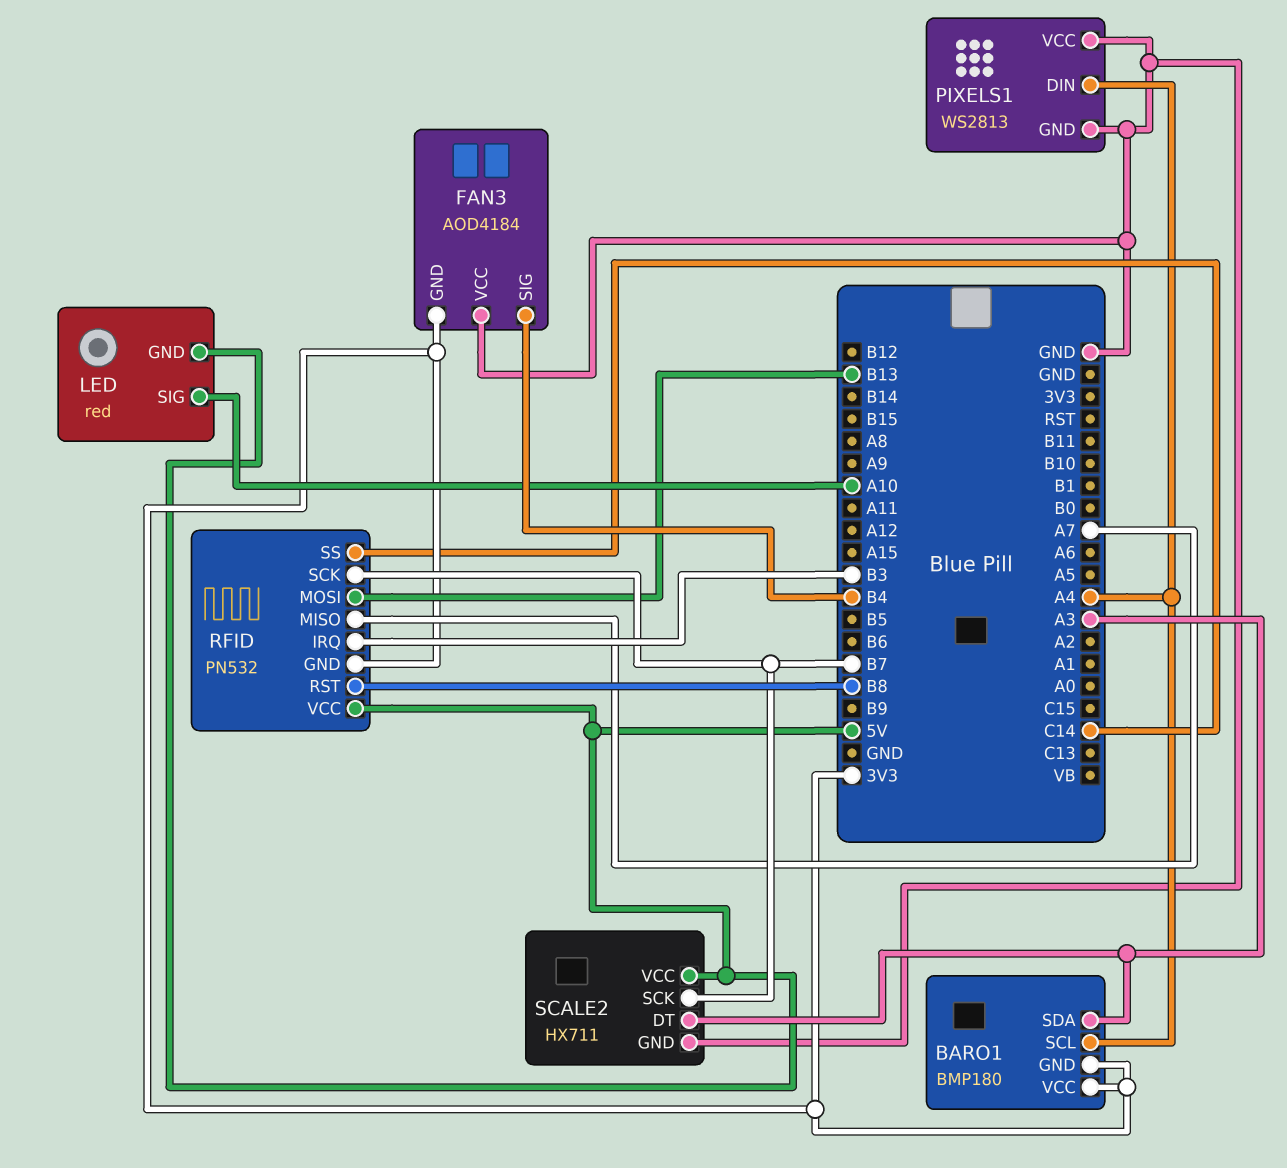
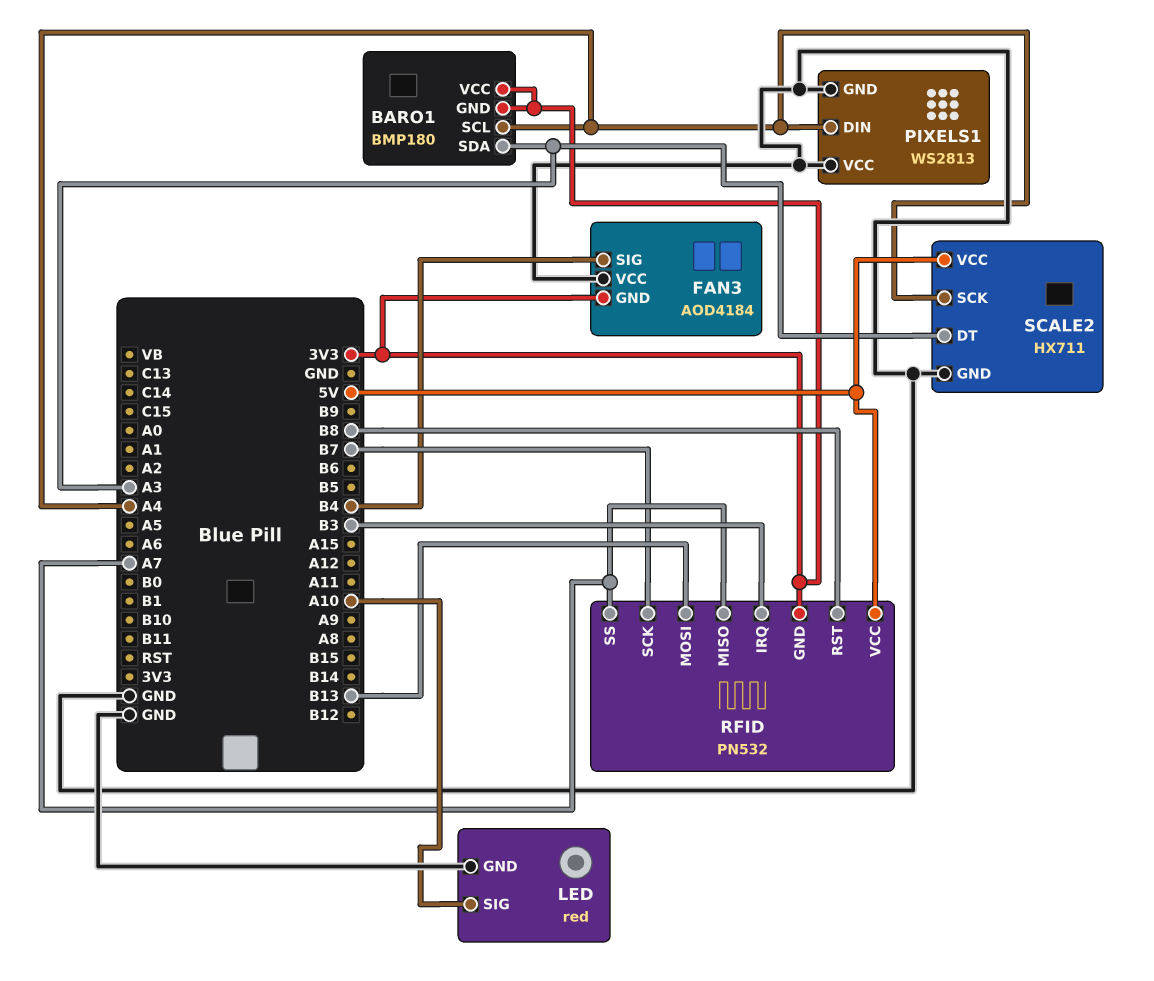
LED pin GND: 5V -> GND
RFID pin SS: C14 -> A7
SCALE2 pin SCK: B7 -> A4

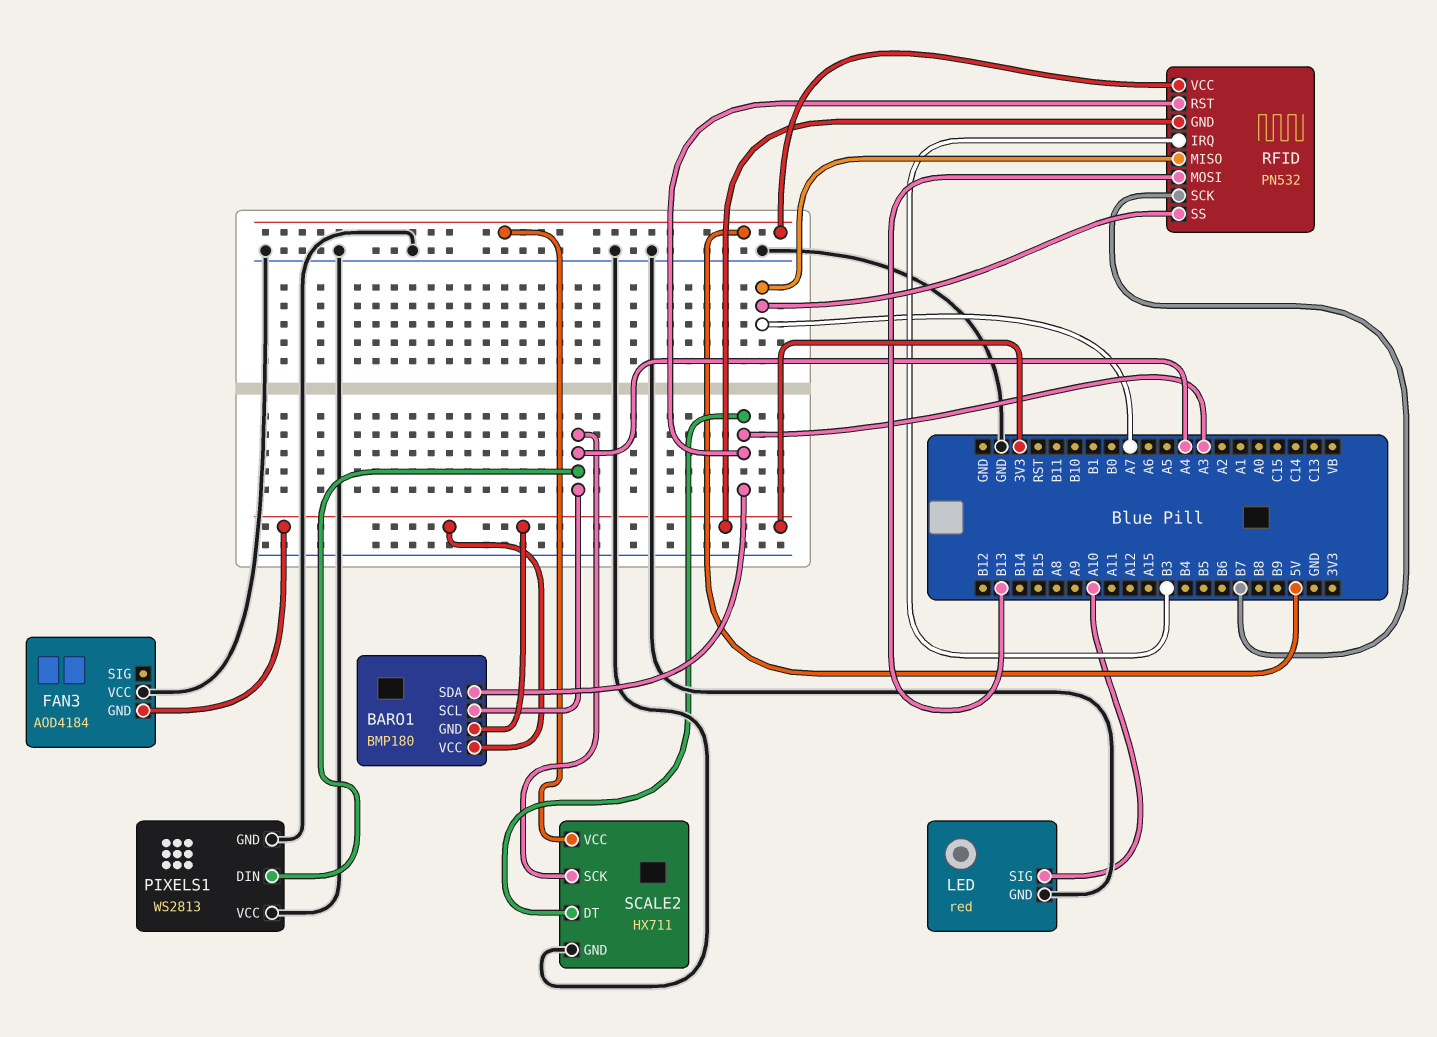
FAN3 pin SIG: B4 -> none
RFID pin RST: B8 -> A3

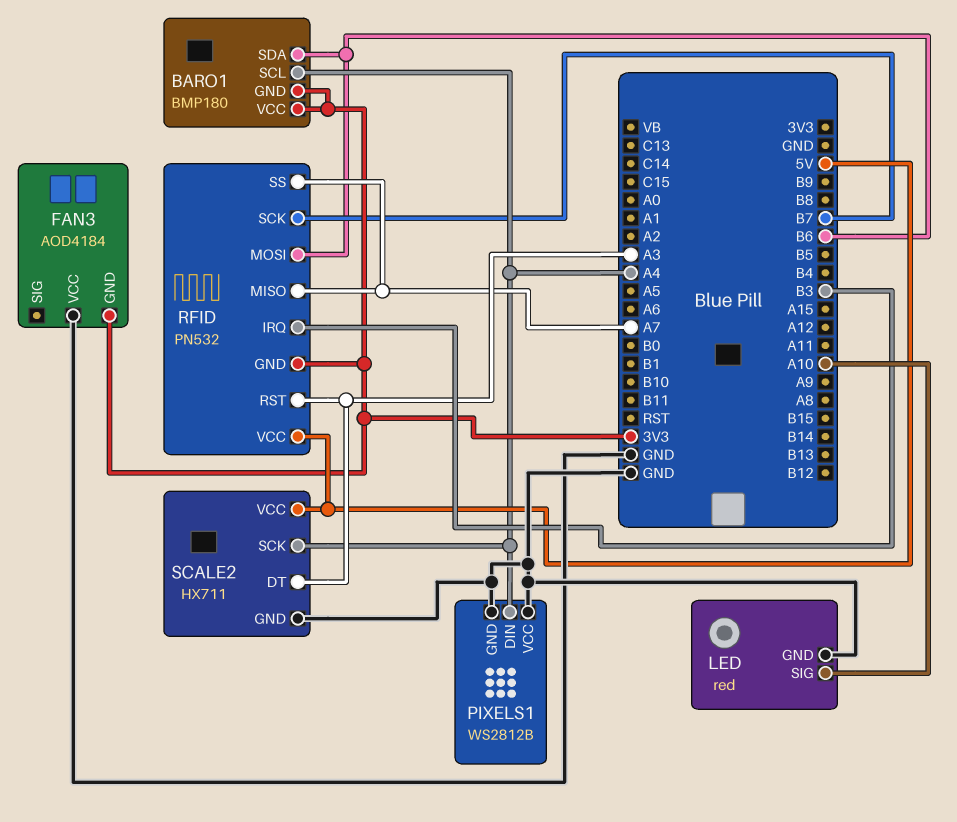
BARO1 pin SDA: A3 -> B6
PIXELS1: WS2813 -> WS2812B
RFID pin MOSI: B13 -> B6

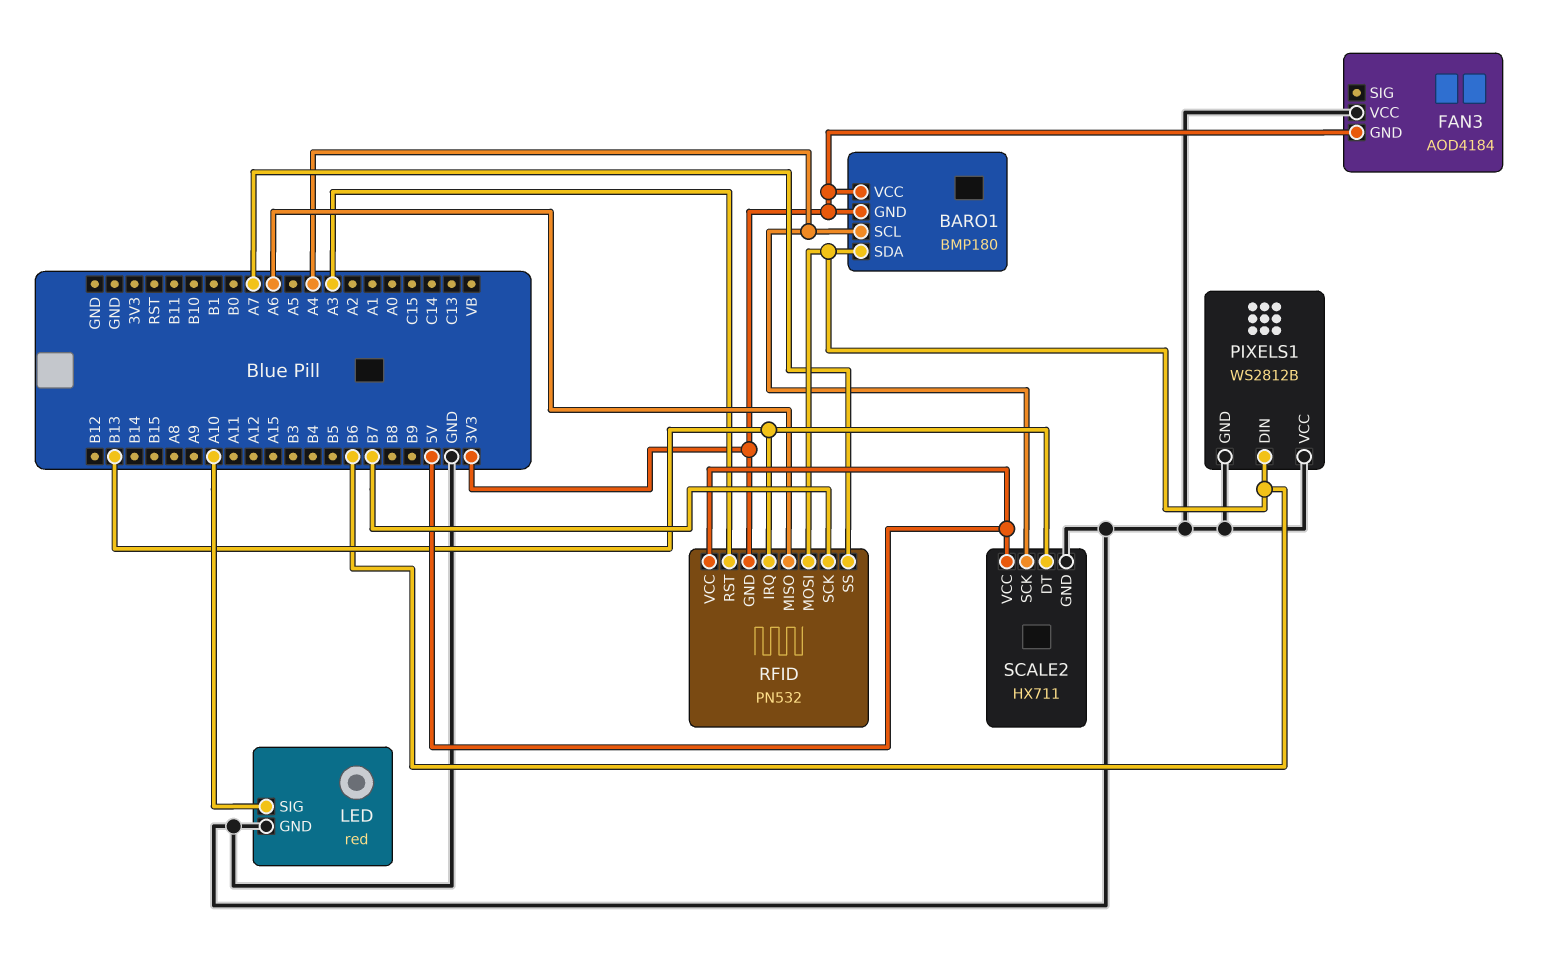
PIXELS1 pin DIN: A4 -> B6
RFID pin IRQ: B3 -> B13
RFID pin MISO: A7 -> A6
SCALE2 pin DT: A3 -> B13

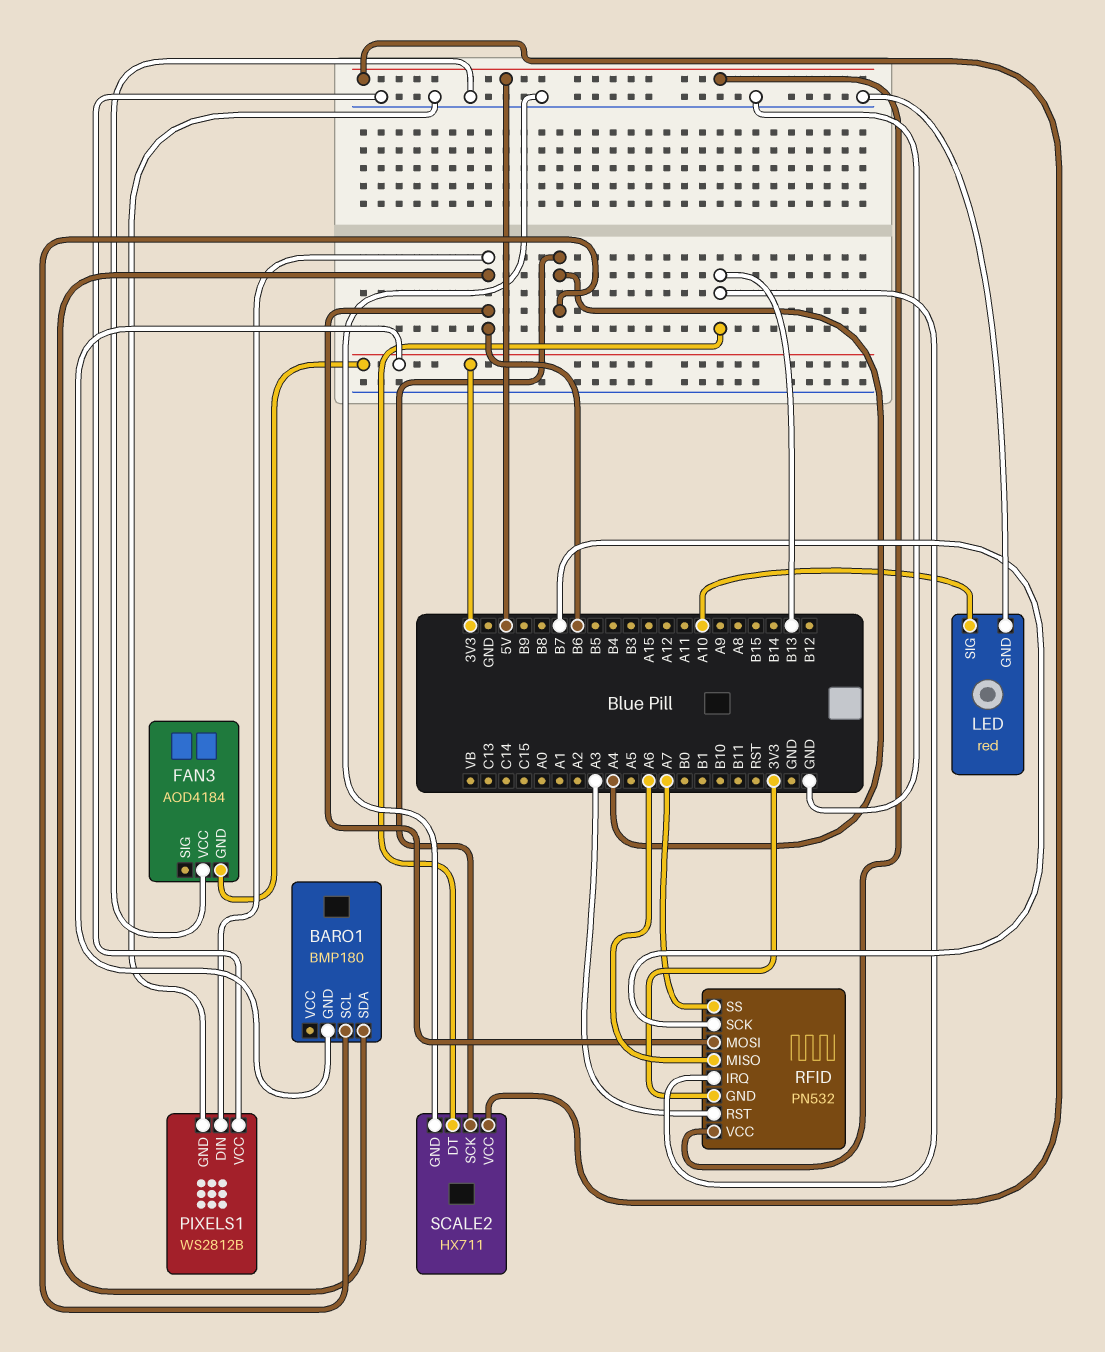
BARO1 pin VCC: 3V3 -> none

